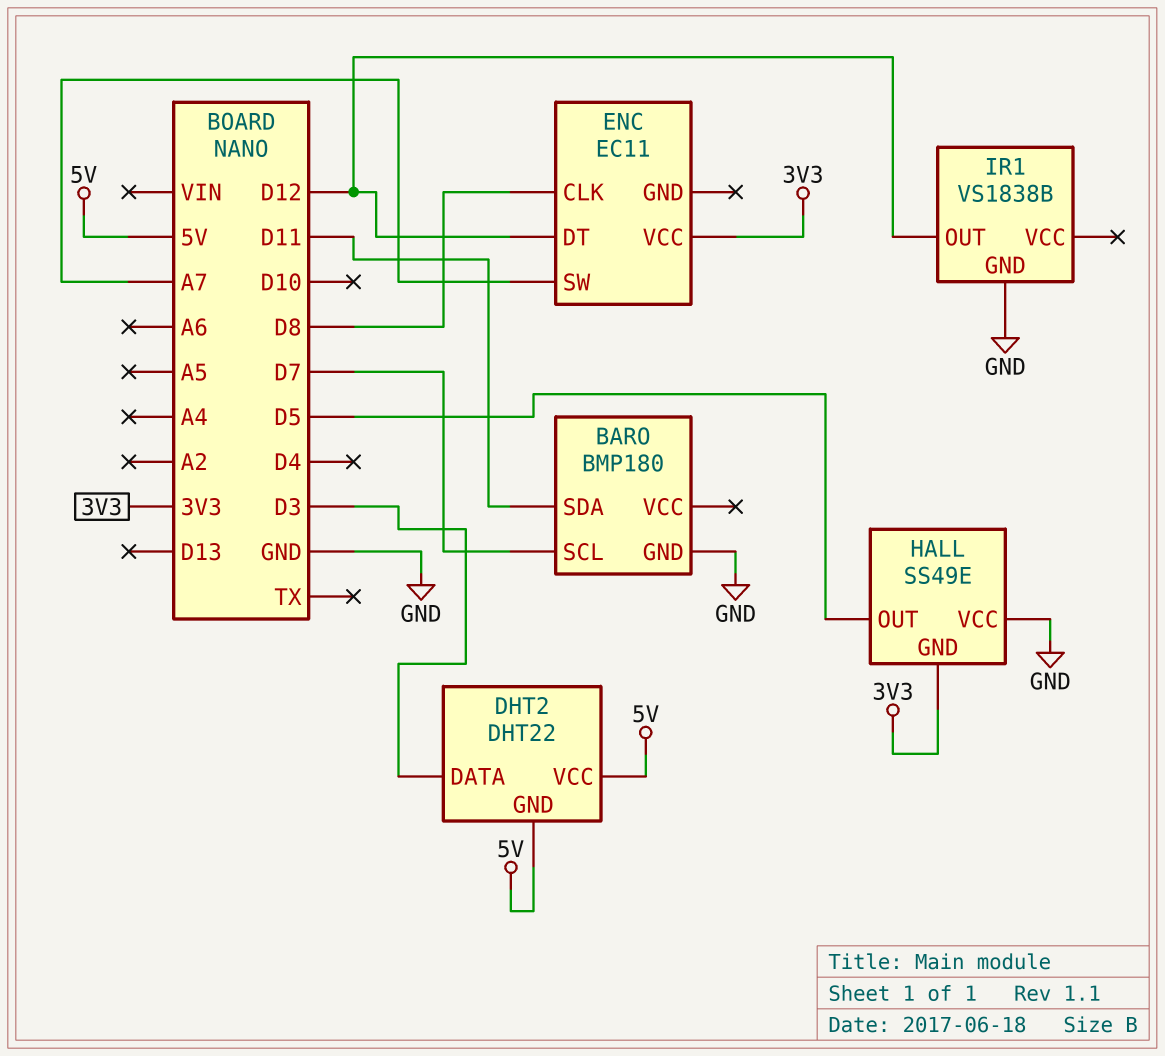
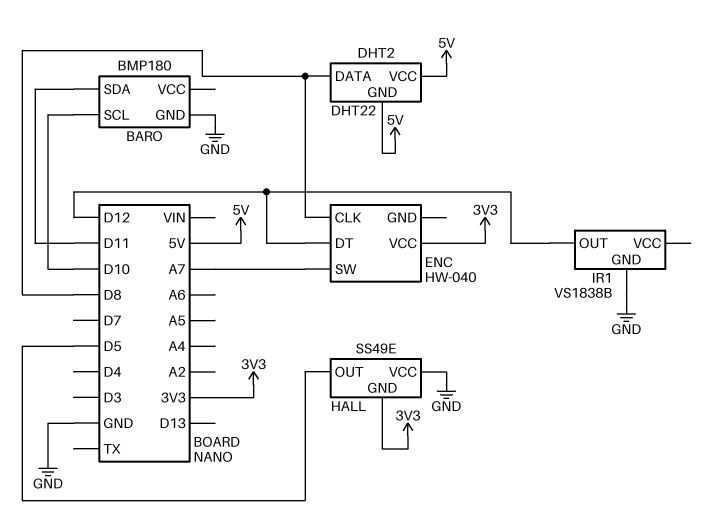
BARO pin SCL: D7 -> D10
DHT2 pin DATA: D3 -> D8
ENC: EC11 -> HW-040

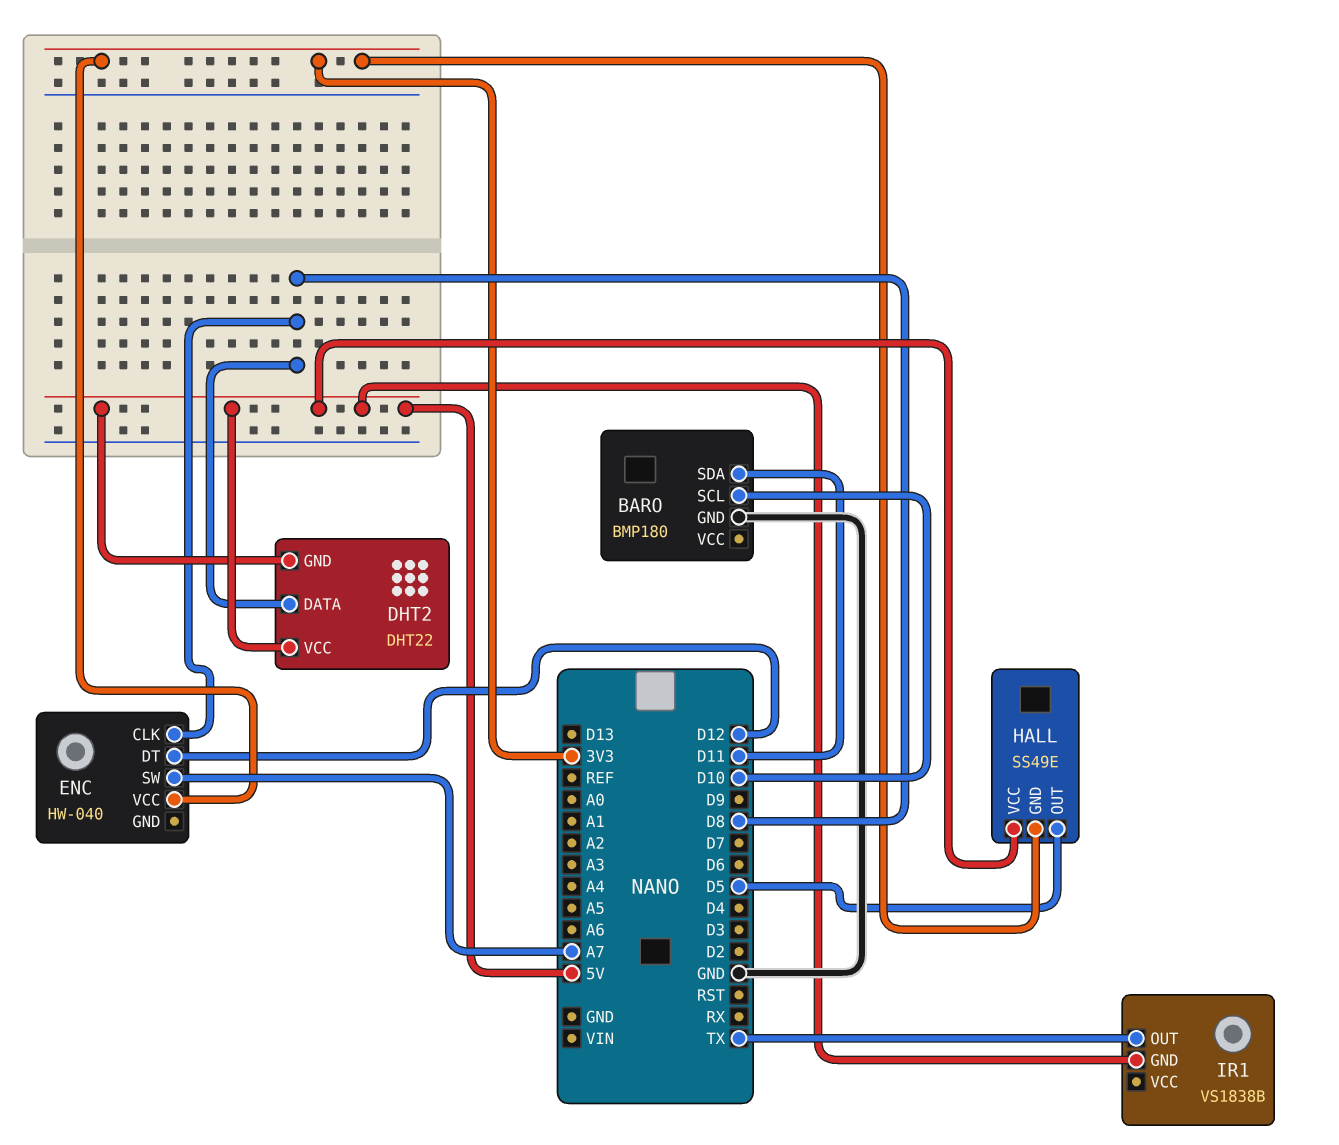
HALL pin VCC: GND -> 5V
IR1 pin GND: GND -> 5V
IR1 pin OUT: D12 -> TX

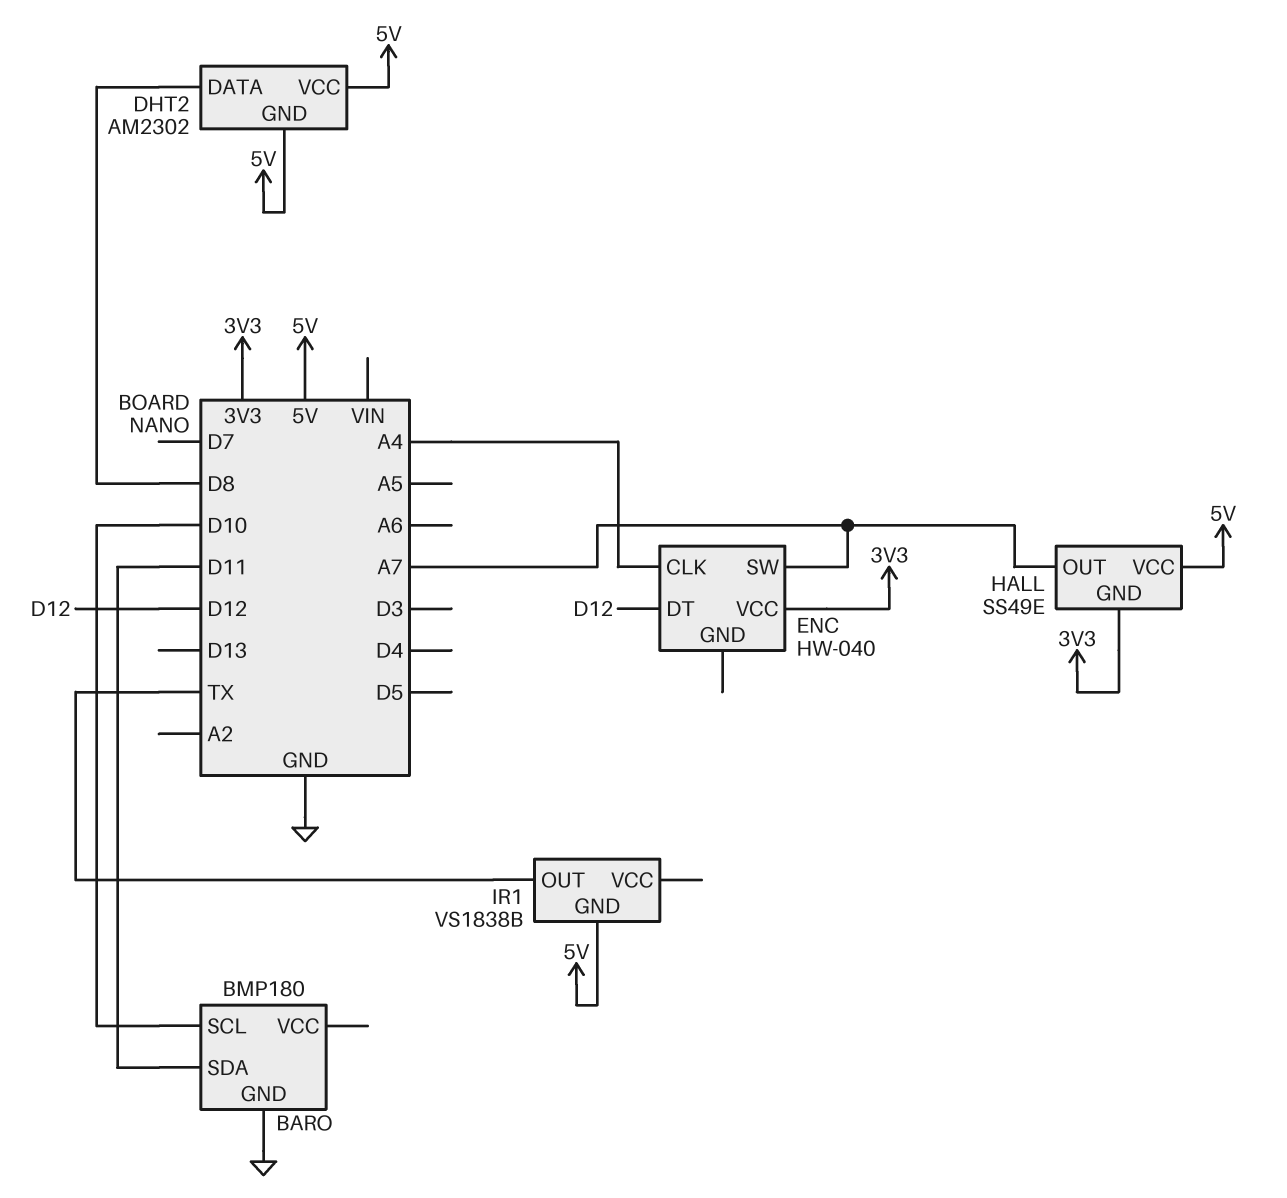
DHT2: DHT22 -> AM2302
ENC pin CLK: D8 -> A4
HALL pin OUT: D5 -> A7

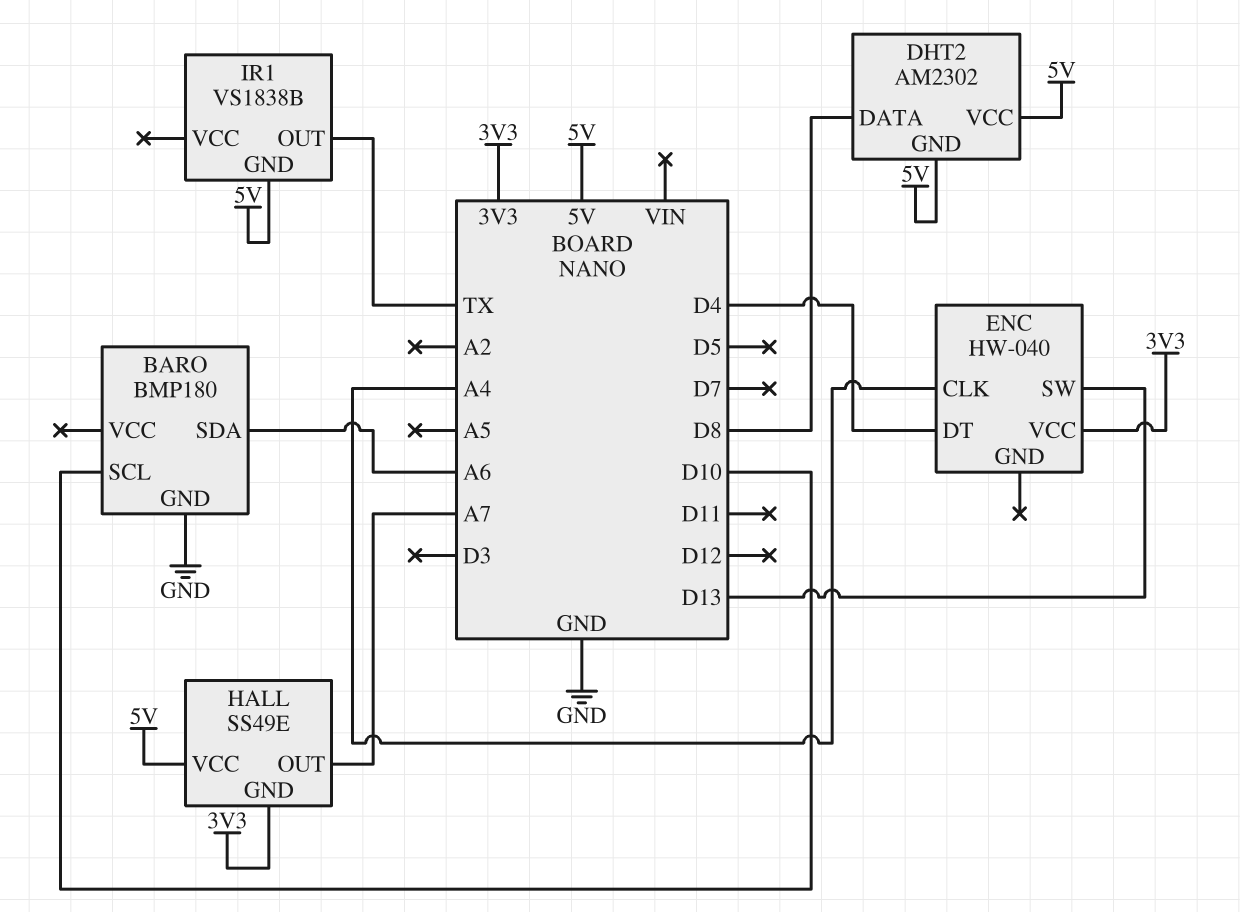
BARO pin SDA: D11 -> A6
ENC pin DT: D12 -> D4
ENC pin SW: A7 -> D13

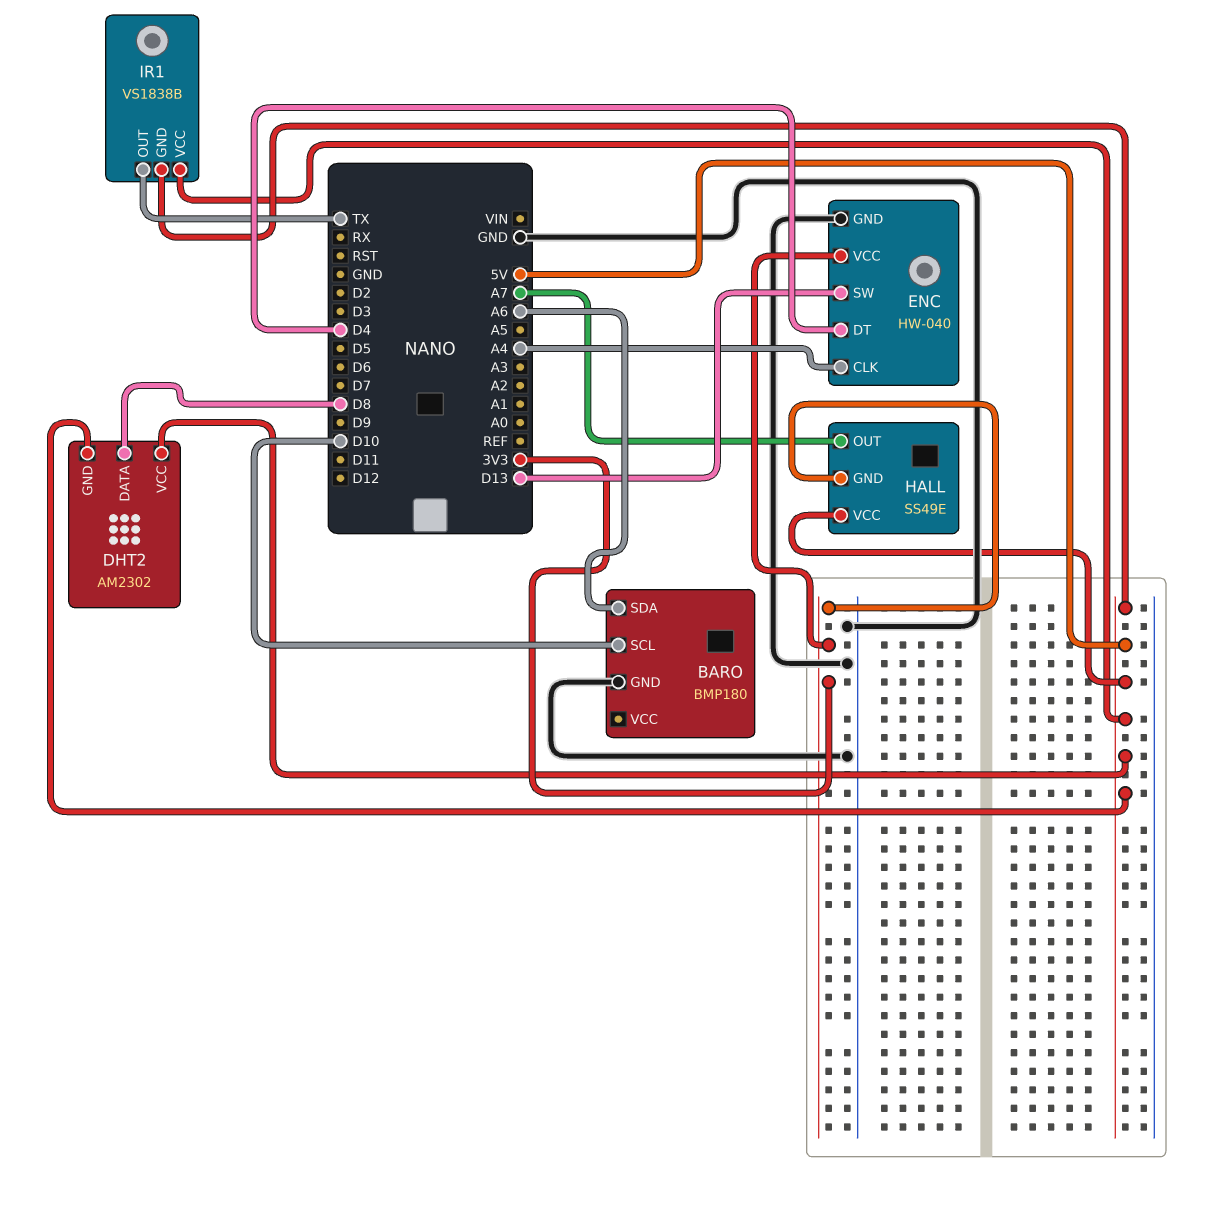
ENC pin GND: none -> GND
IR1 pin VCC: none -> 5V

